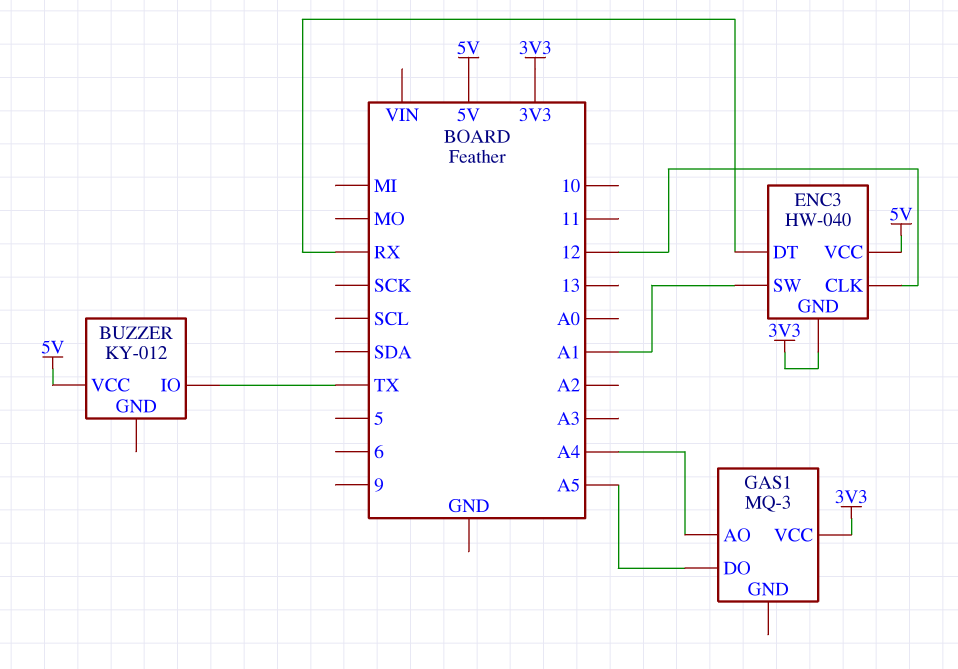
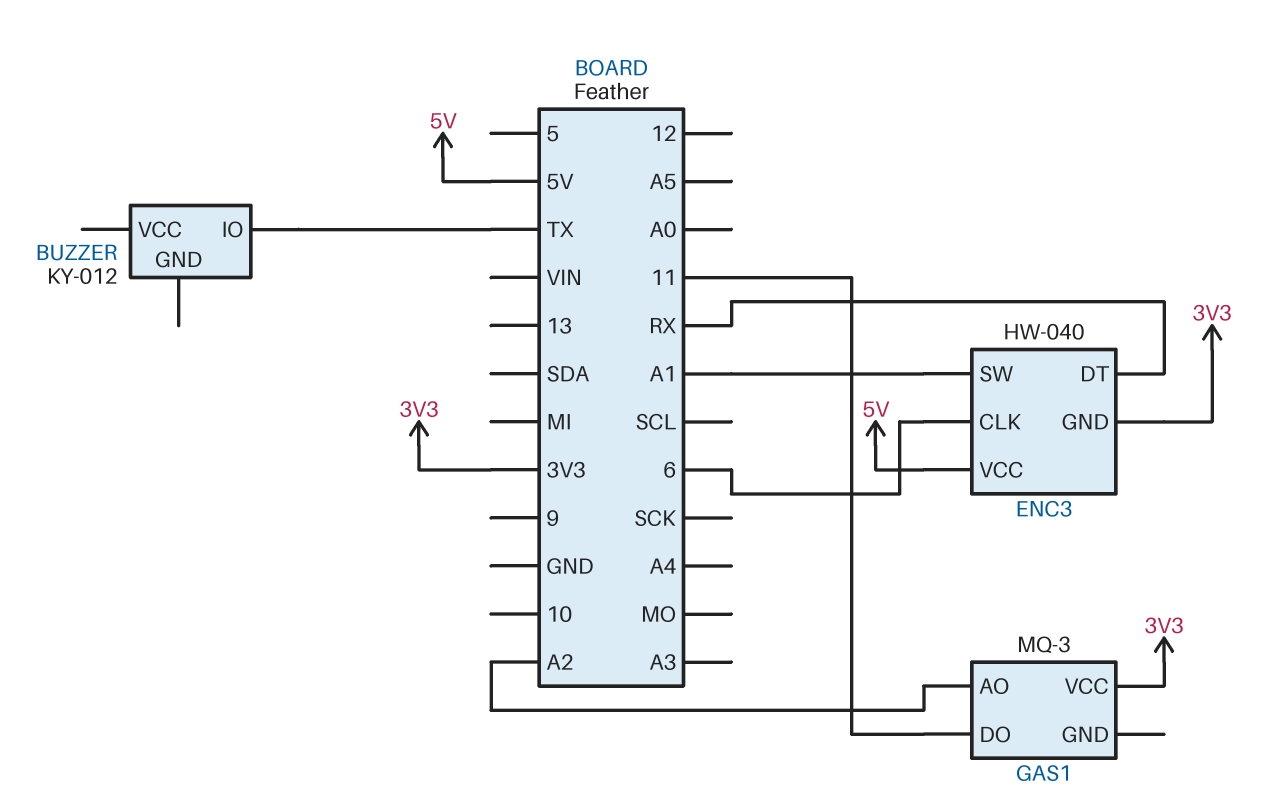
BUZZER pin VCC: 5V -> none
ENC3 pin CLK: 12 -> 6
GAS1 pin AO: A4 -> A2
GAS1 pin DO: A5 -> 11

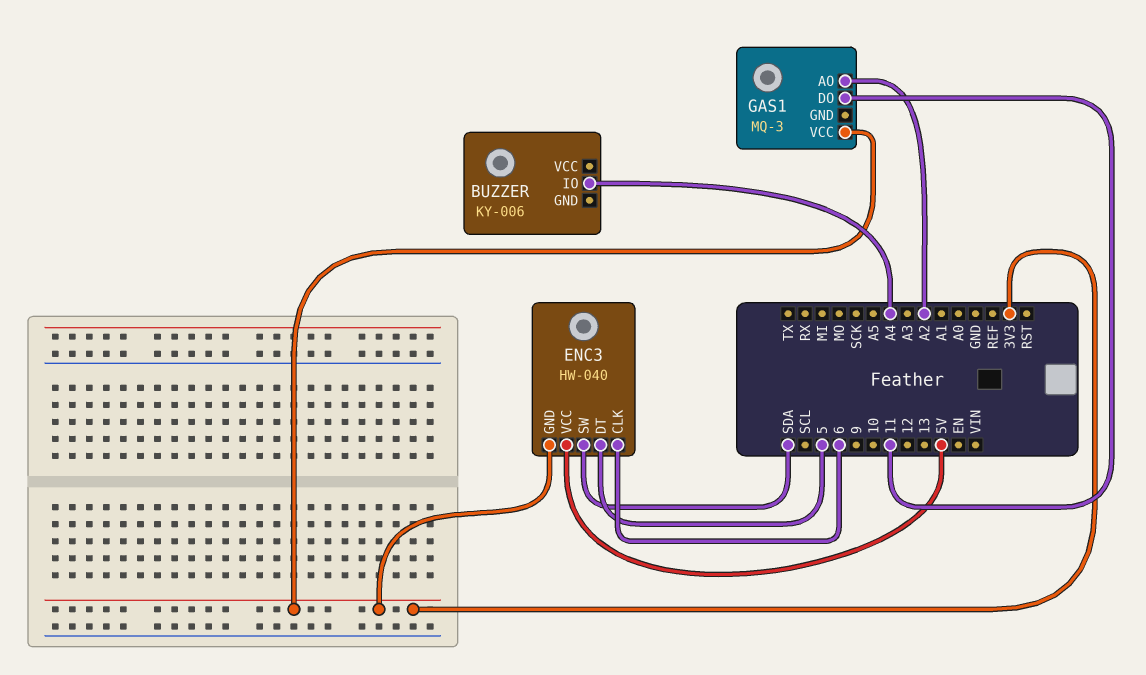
BUZZER: KY-012 -> KY-006
BUZZER pin IO: TX -> A4
ENC3 pin DT: RX -> 5
ENC3 pin SW: A1 -> SDA

